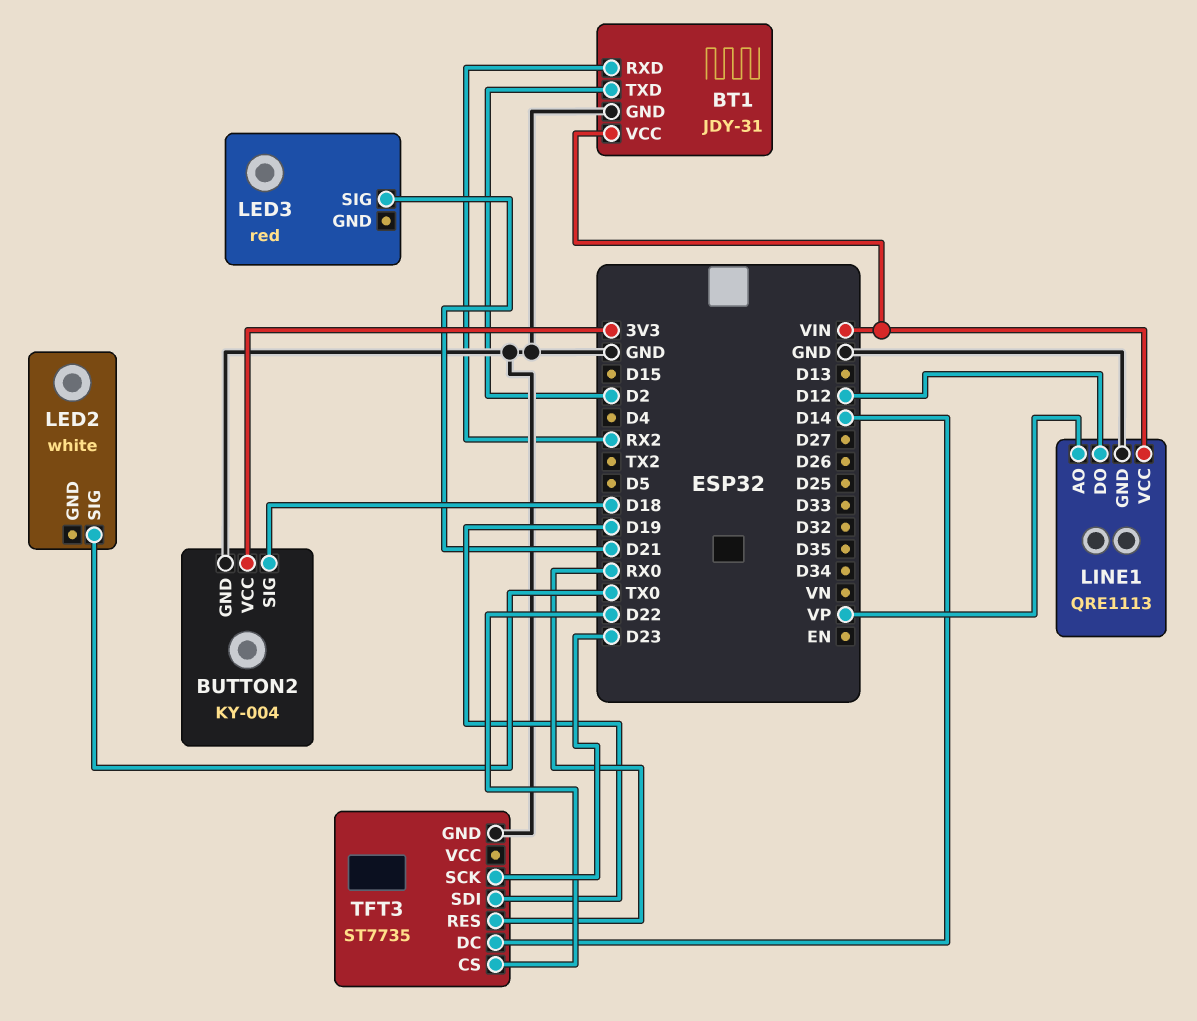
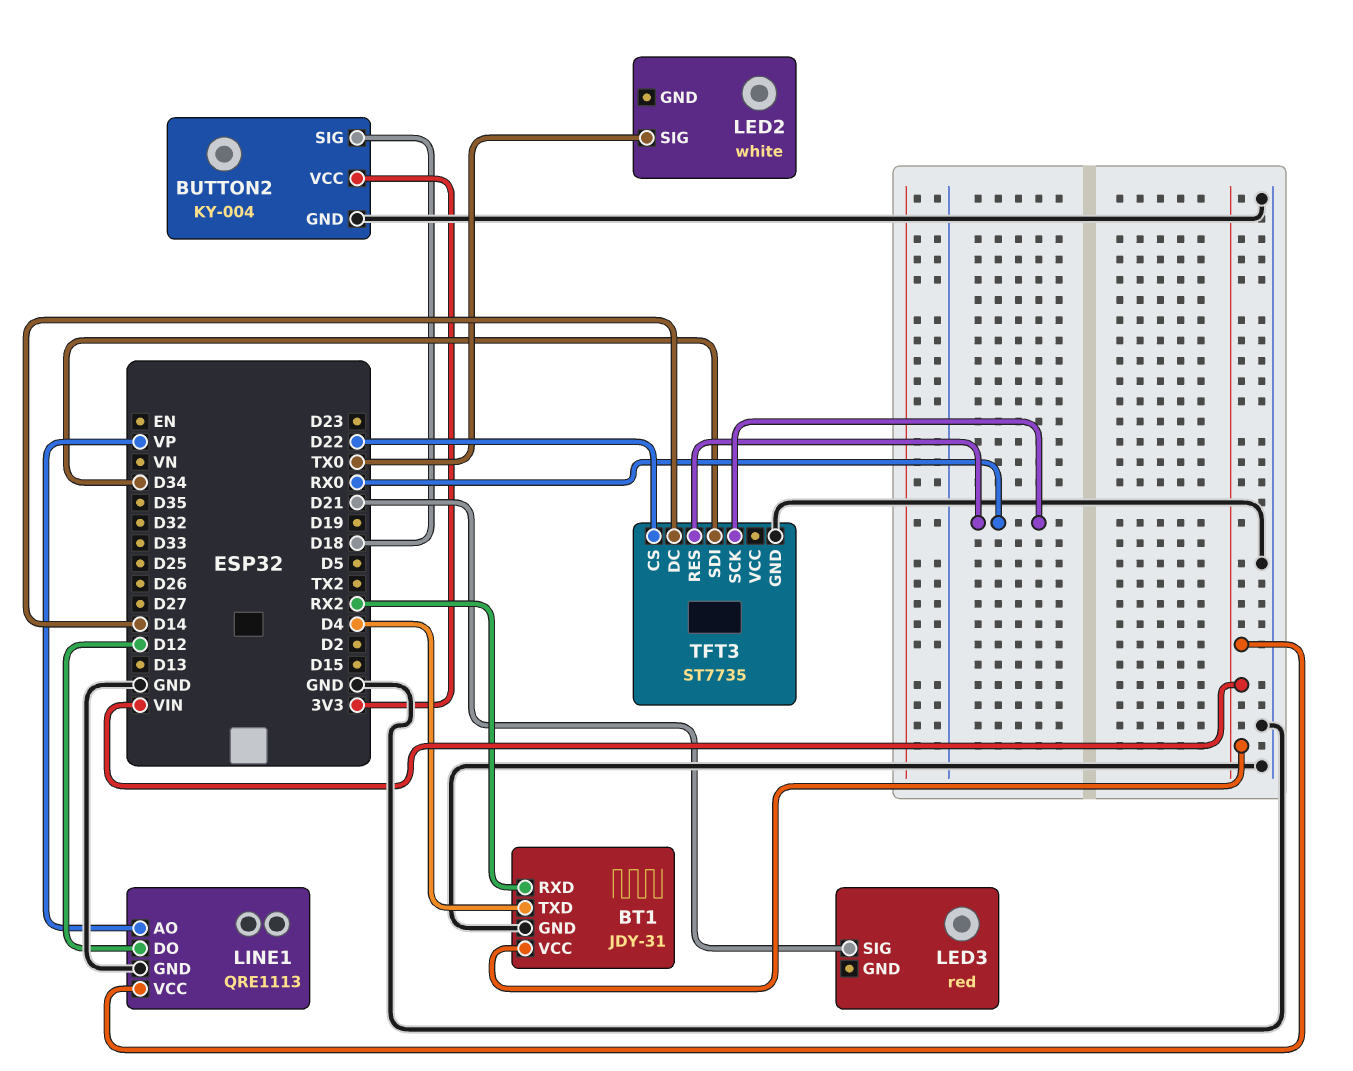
BT1 pin TXD: D2 -> D4
TFT3 pin SCK: D23 -> RX0
TFT3 pin SDI: D19 -> D34

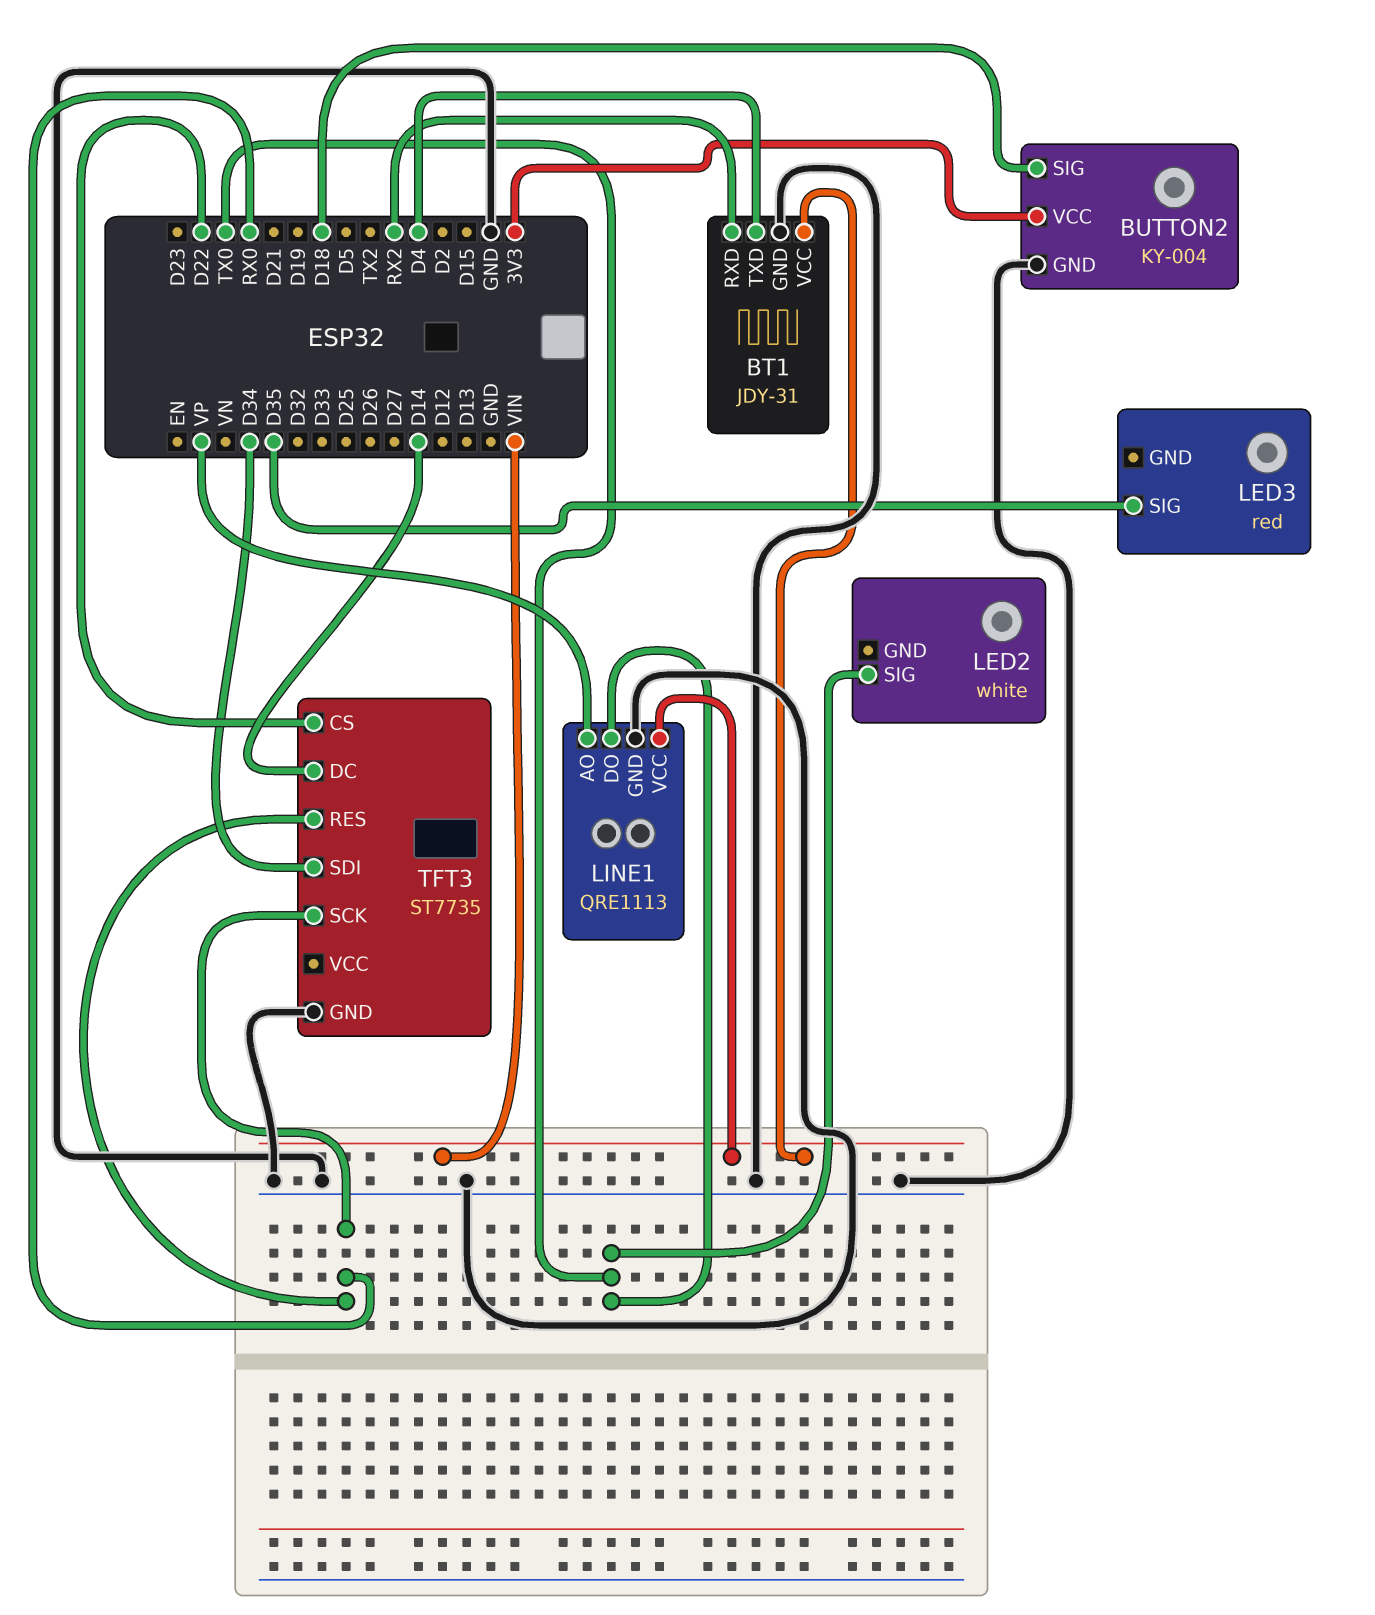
LED3 pin SIG: D21 -> D35
LINE1 pin DO: D12 -> TX0

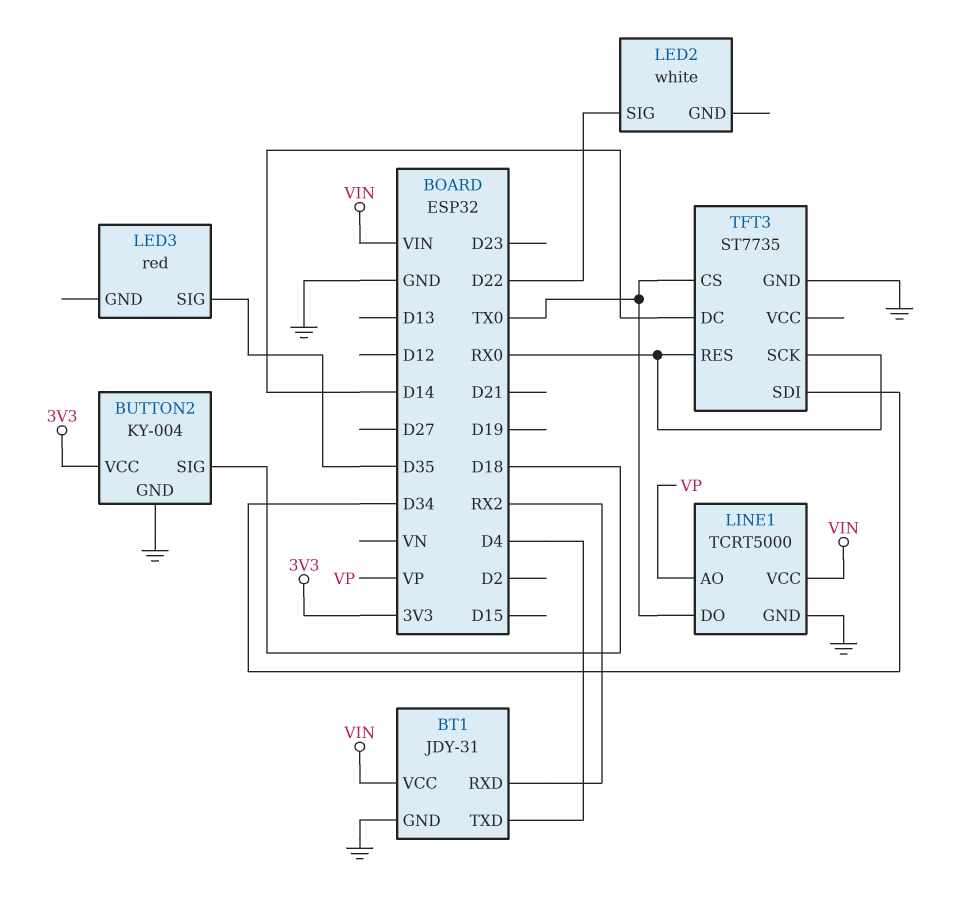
LED2 pin SIG: TX0 -> D22
LINE1: QRE1113 -> TCRT5000
TFT3 pin CS: D22 -> TX0

